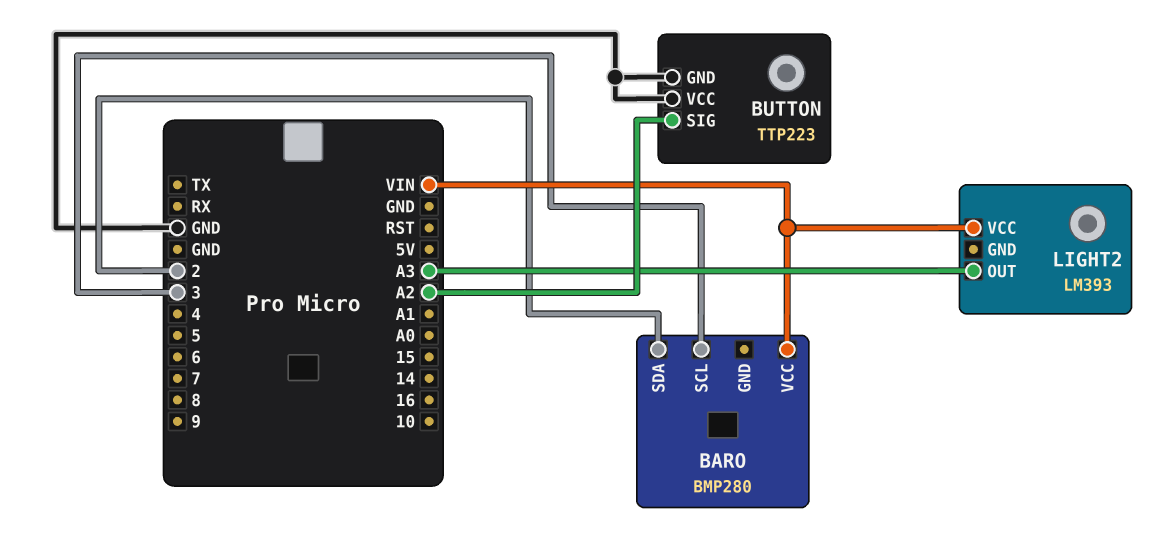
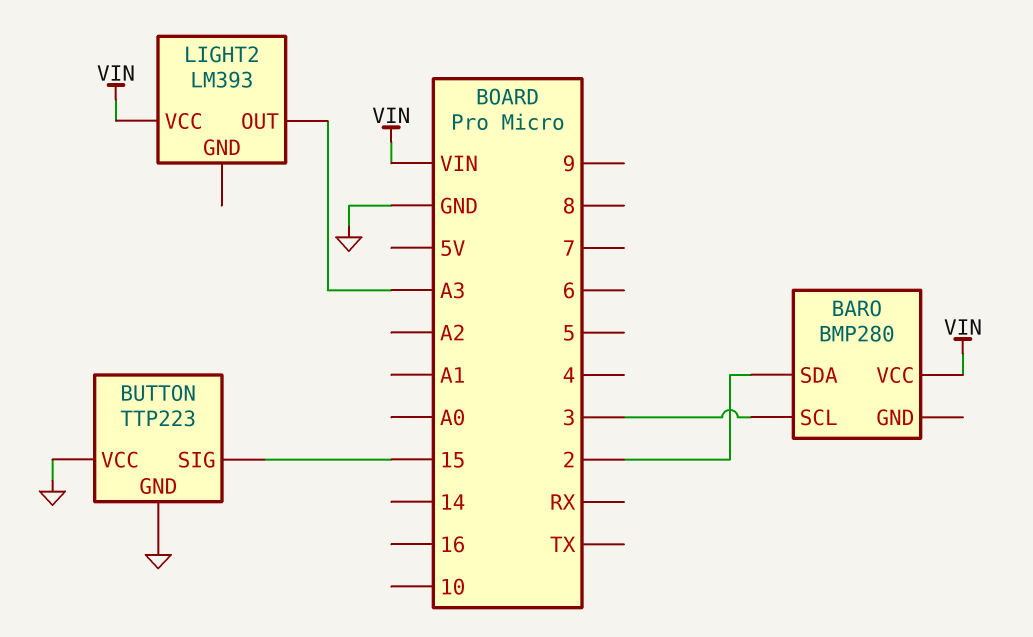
BUTTON pin SIG: A2 -> 15

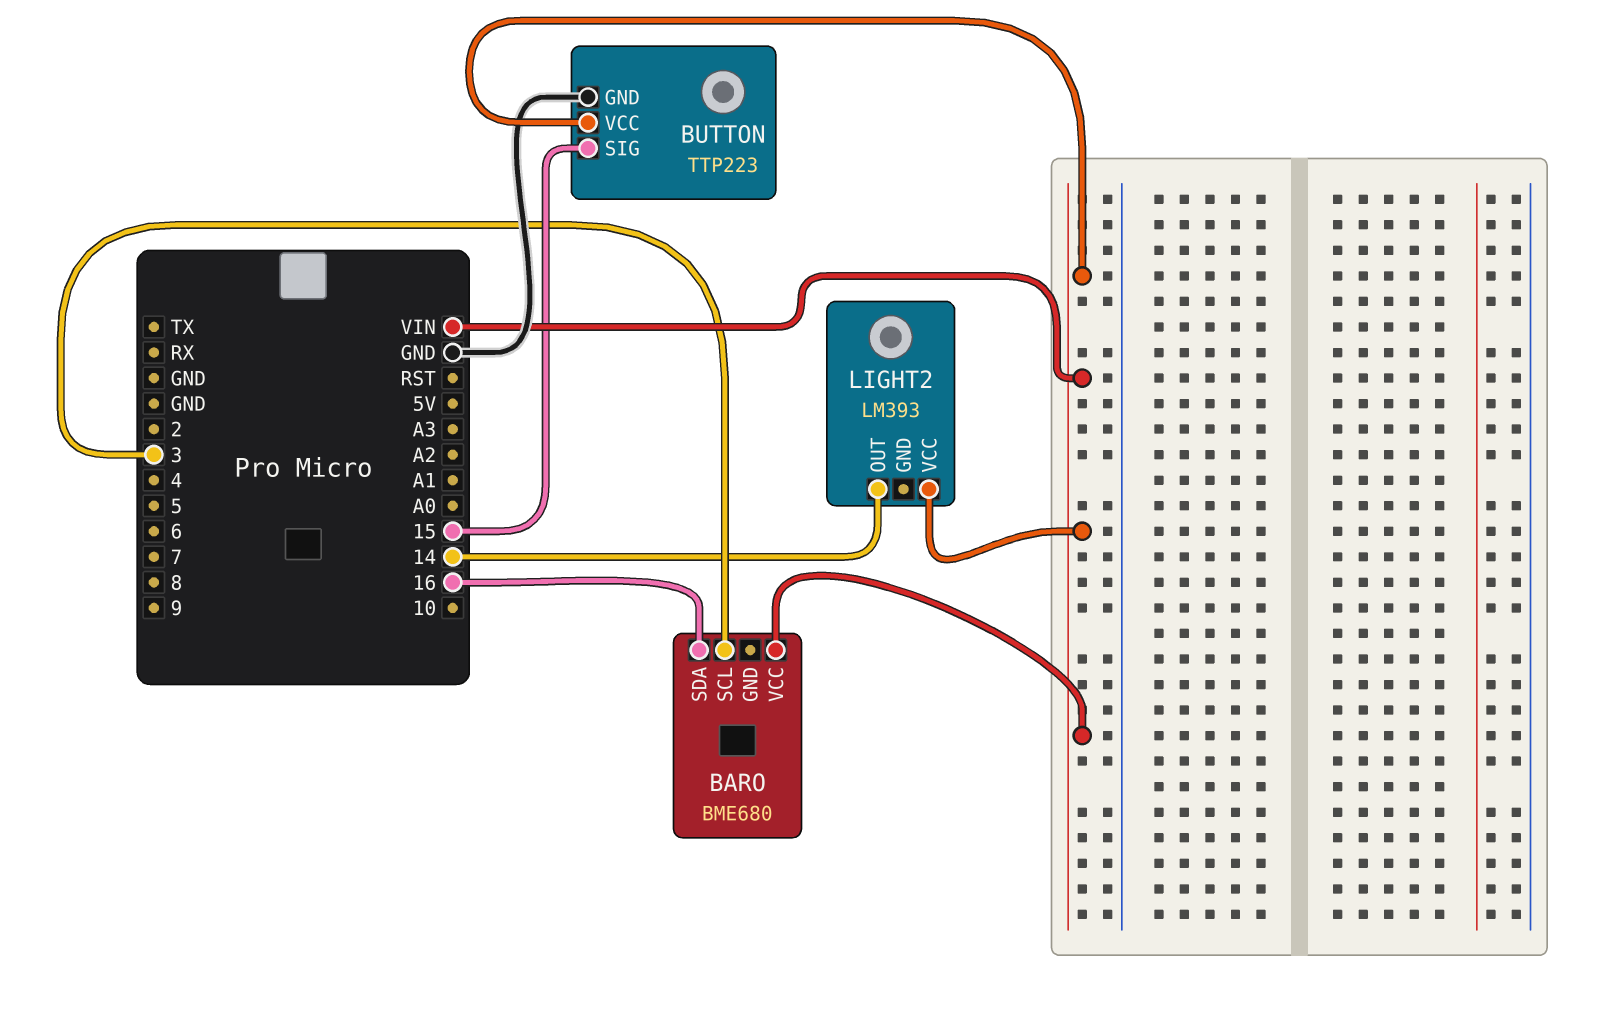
BARO: BMP280 -> BME680
BARO pin SDA: 2 -> 16
BUTTON pin VCC: GND -> VIN
LIGHT2 pin OUT: A3 -> 14

